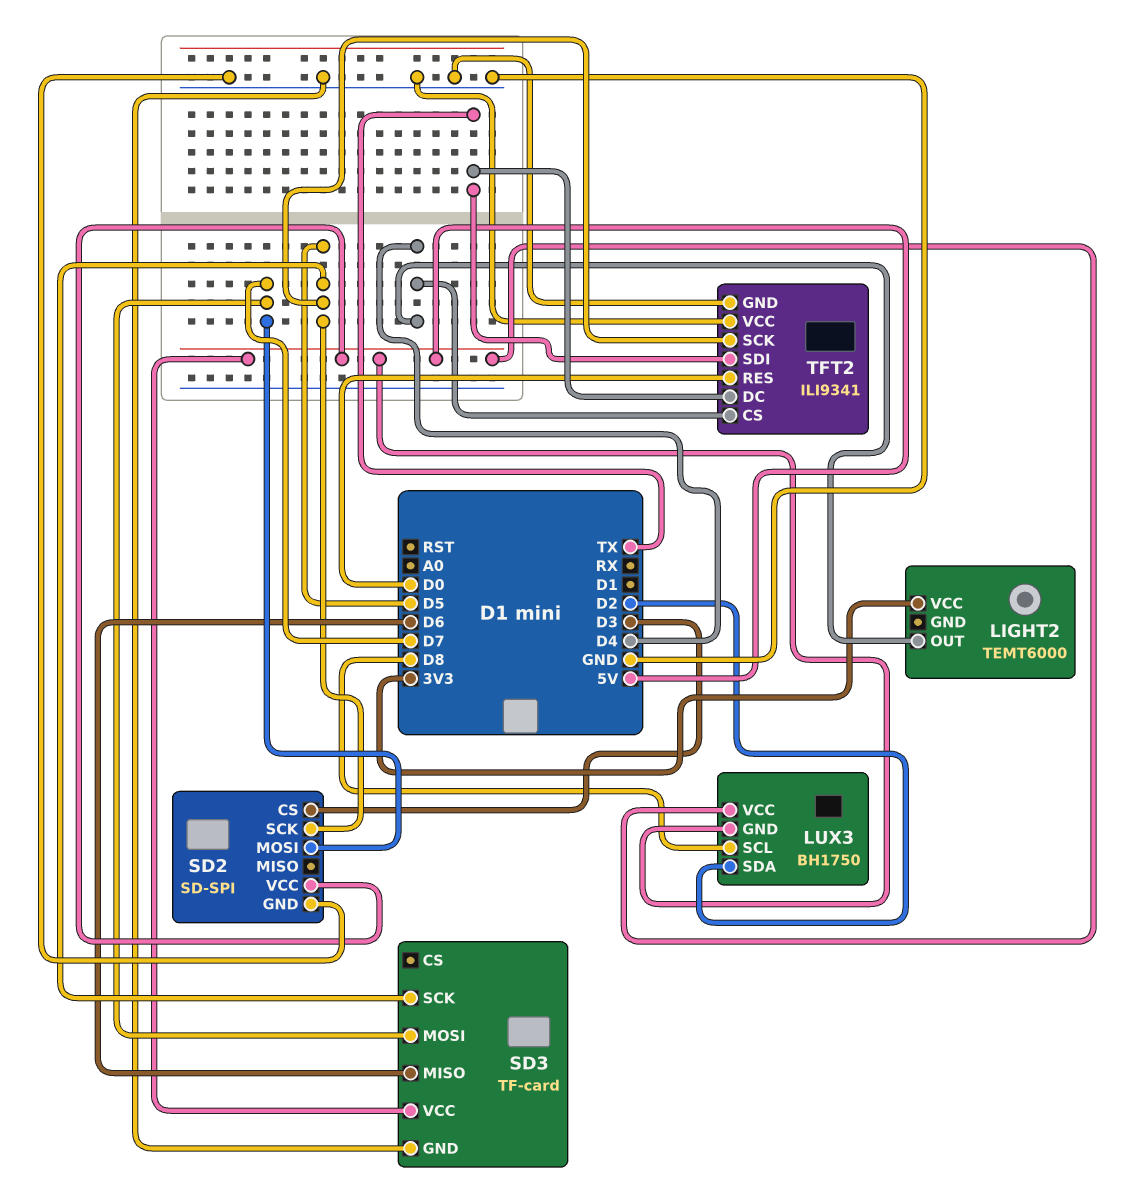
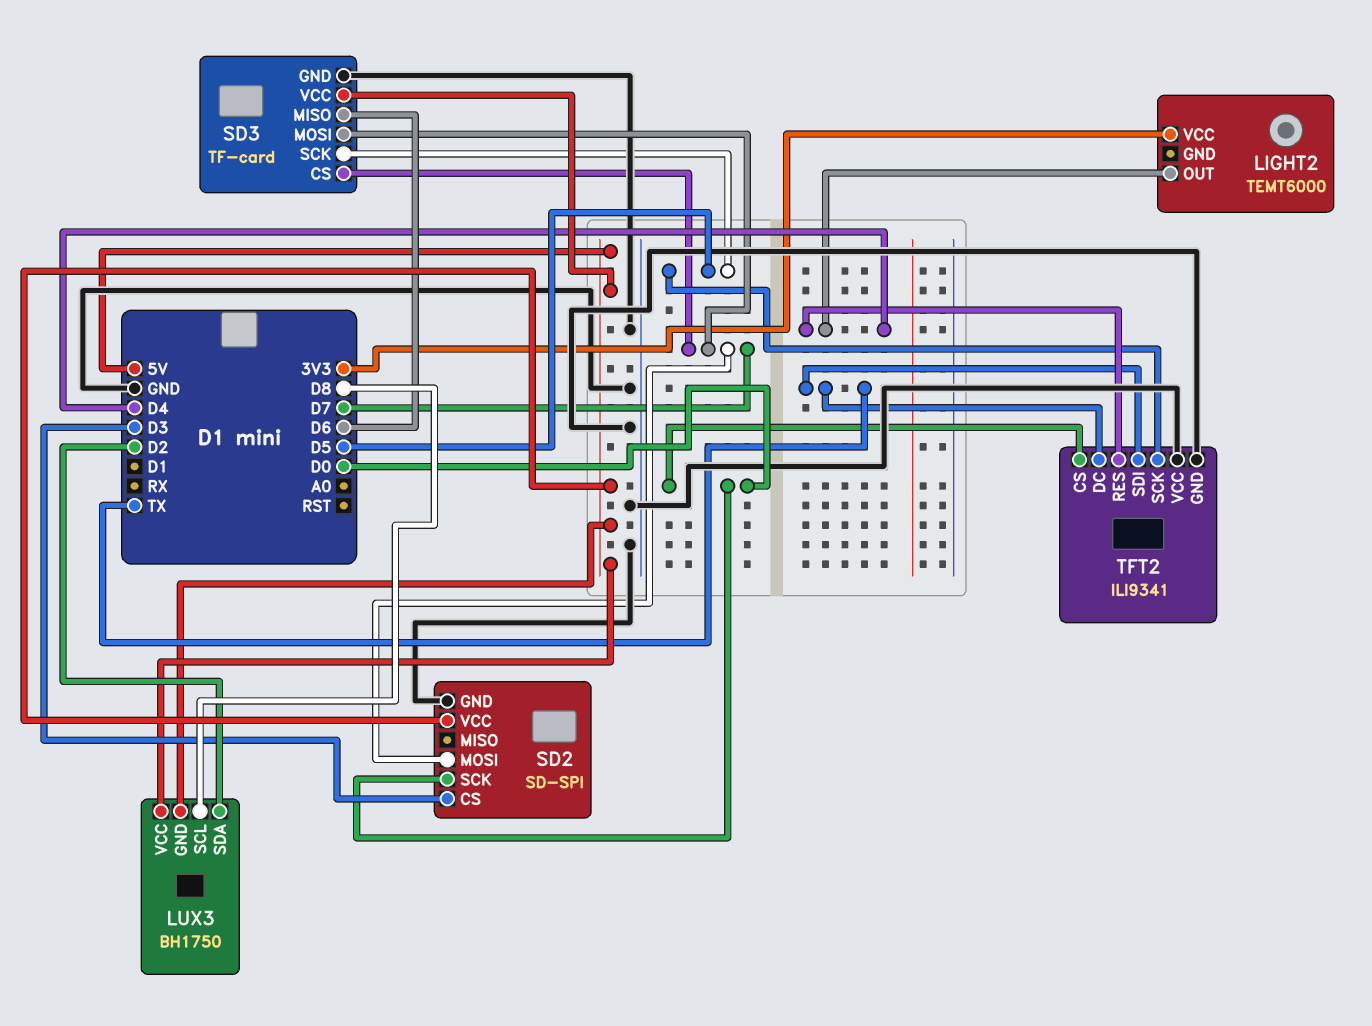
SD2 pin SCK: D5 -> D0
SD3 pin CS: none -> D7
TFT2 pin CS: D4 -> D0
TFT2 pin RES: D0 -> D4

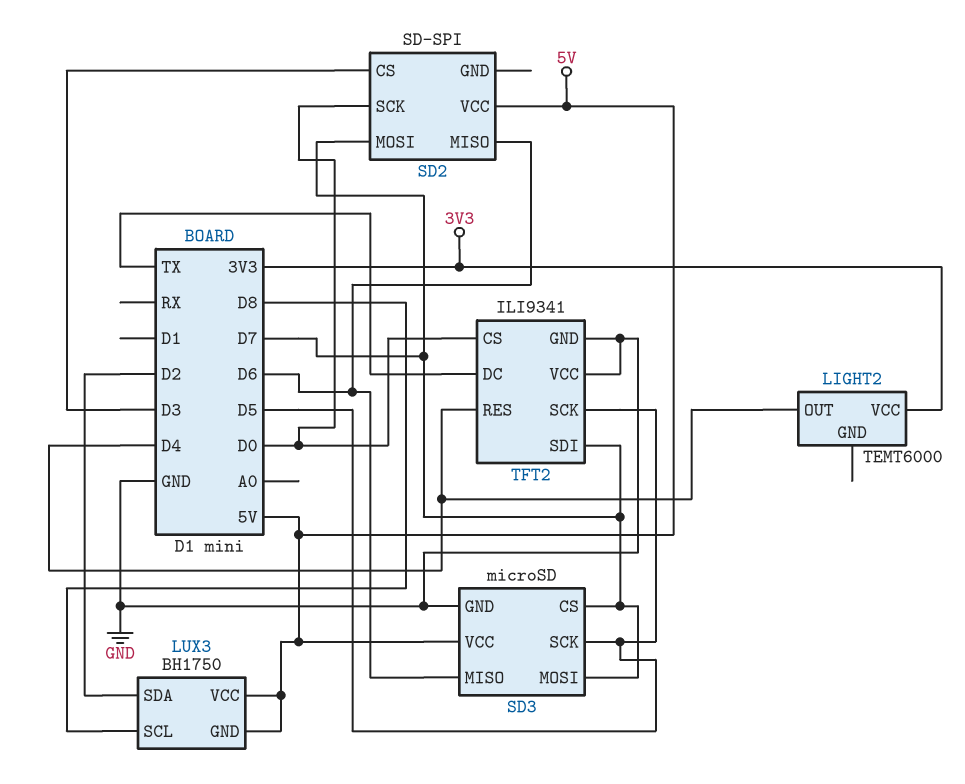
SD2 pin GND: GND -> none
SD2 pin MISO: none -> D6
SD3: TF-card -> microSD
TFT2 pin SDI: TX -> D7

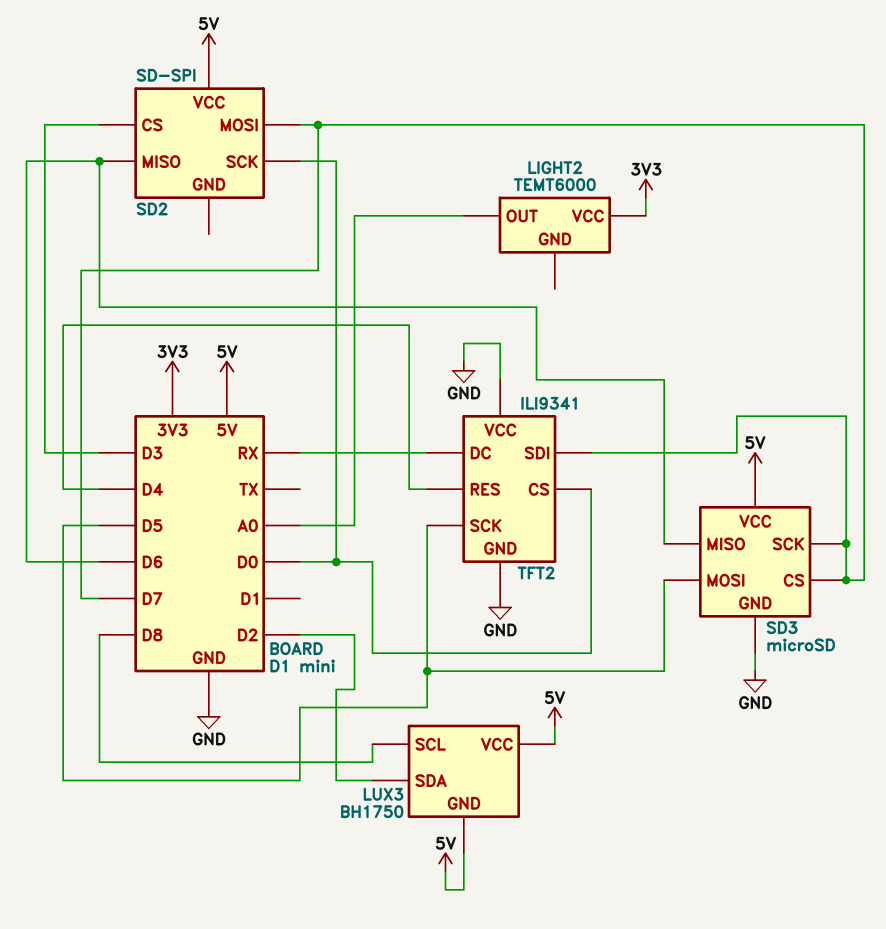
LIGHT2 pin OUT: D4 -> A0
SD3 pin MOSI: D7 -> D5
SD3 pin SCK: D5 -> D7
TFT2 pin DC: TX -> RX

